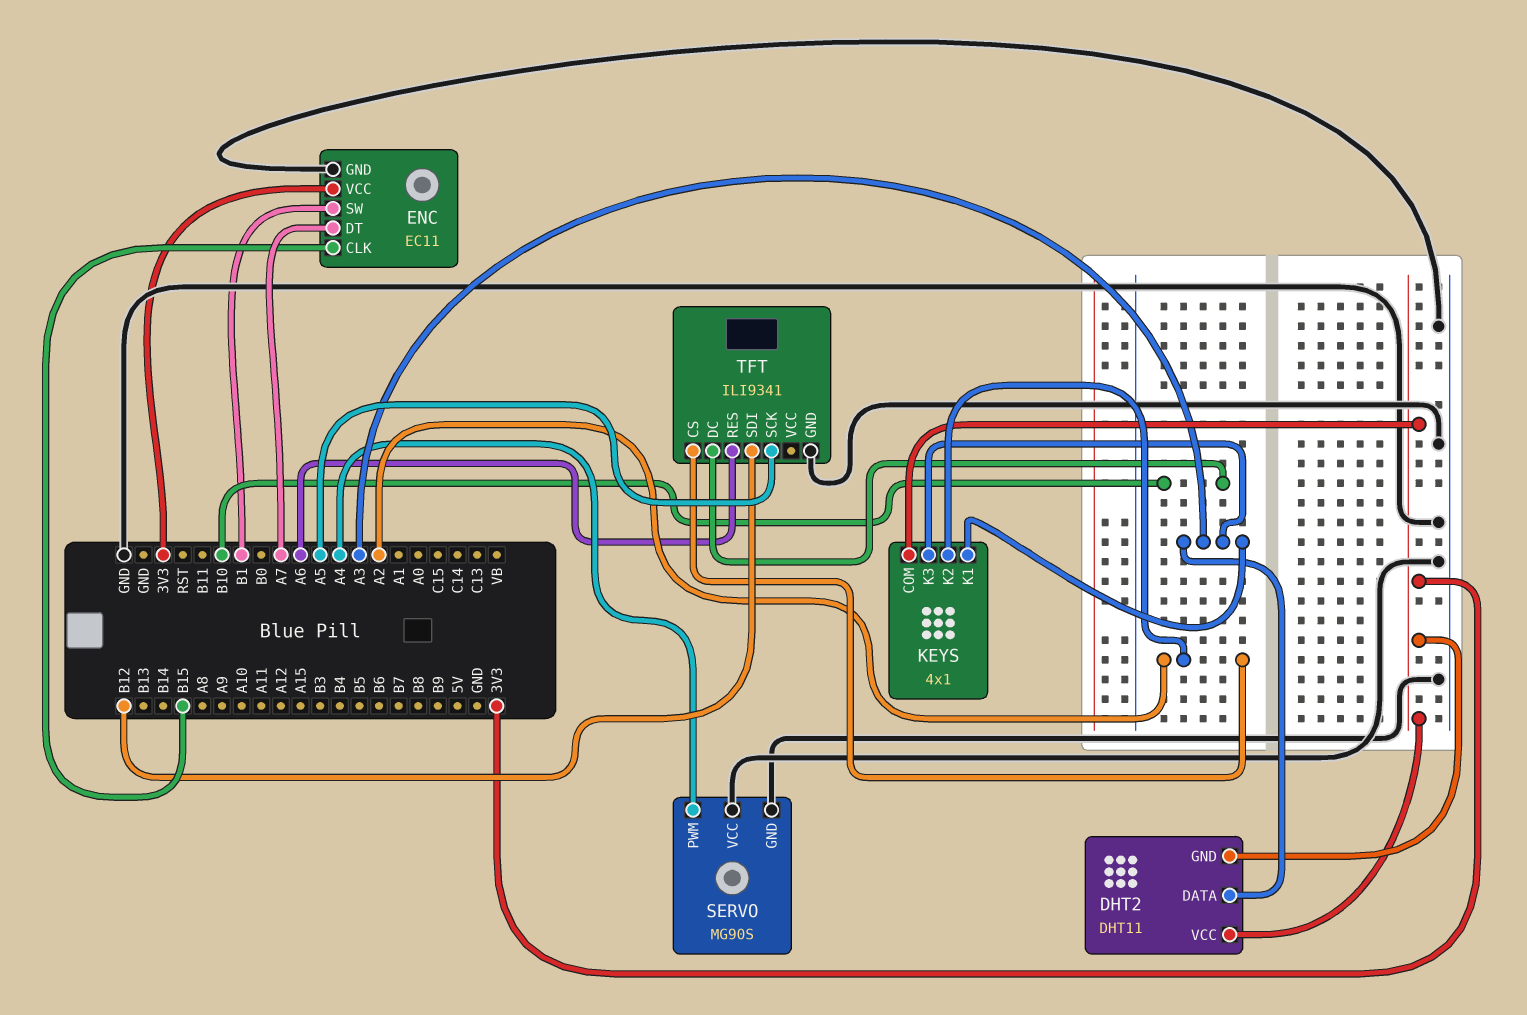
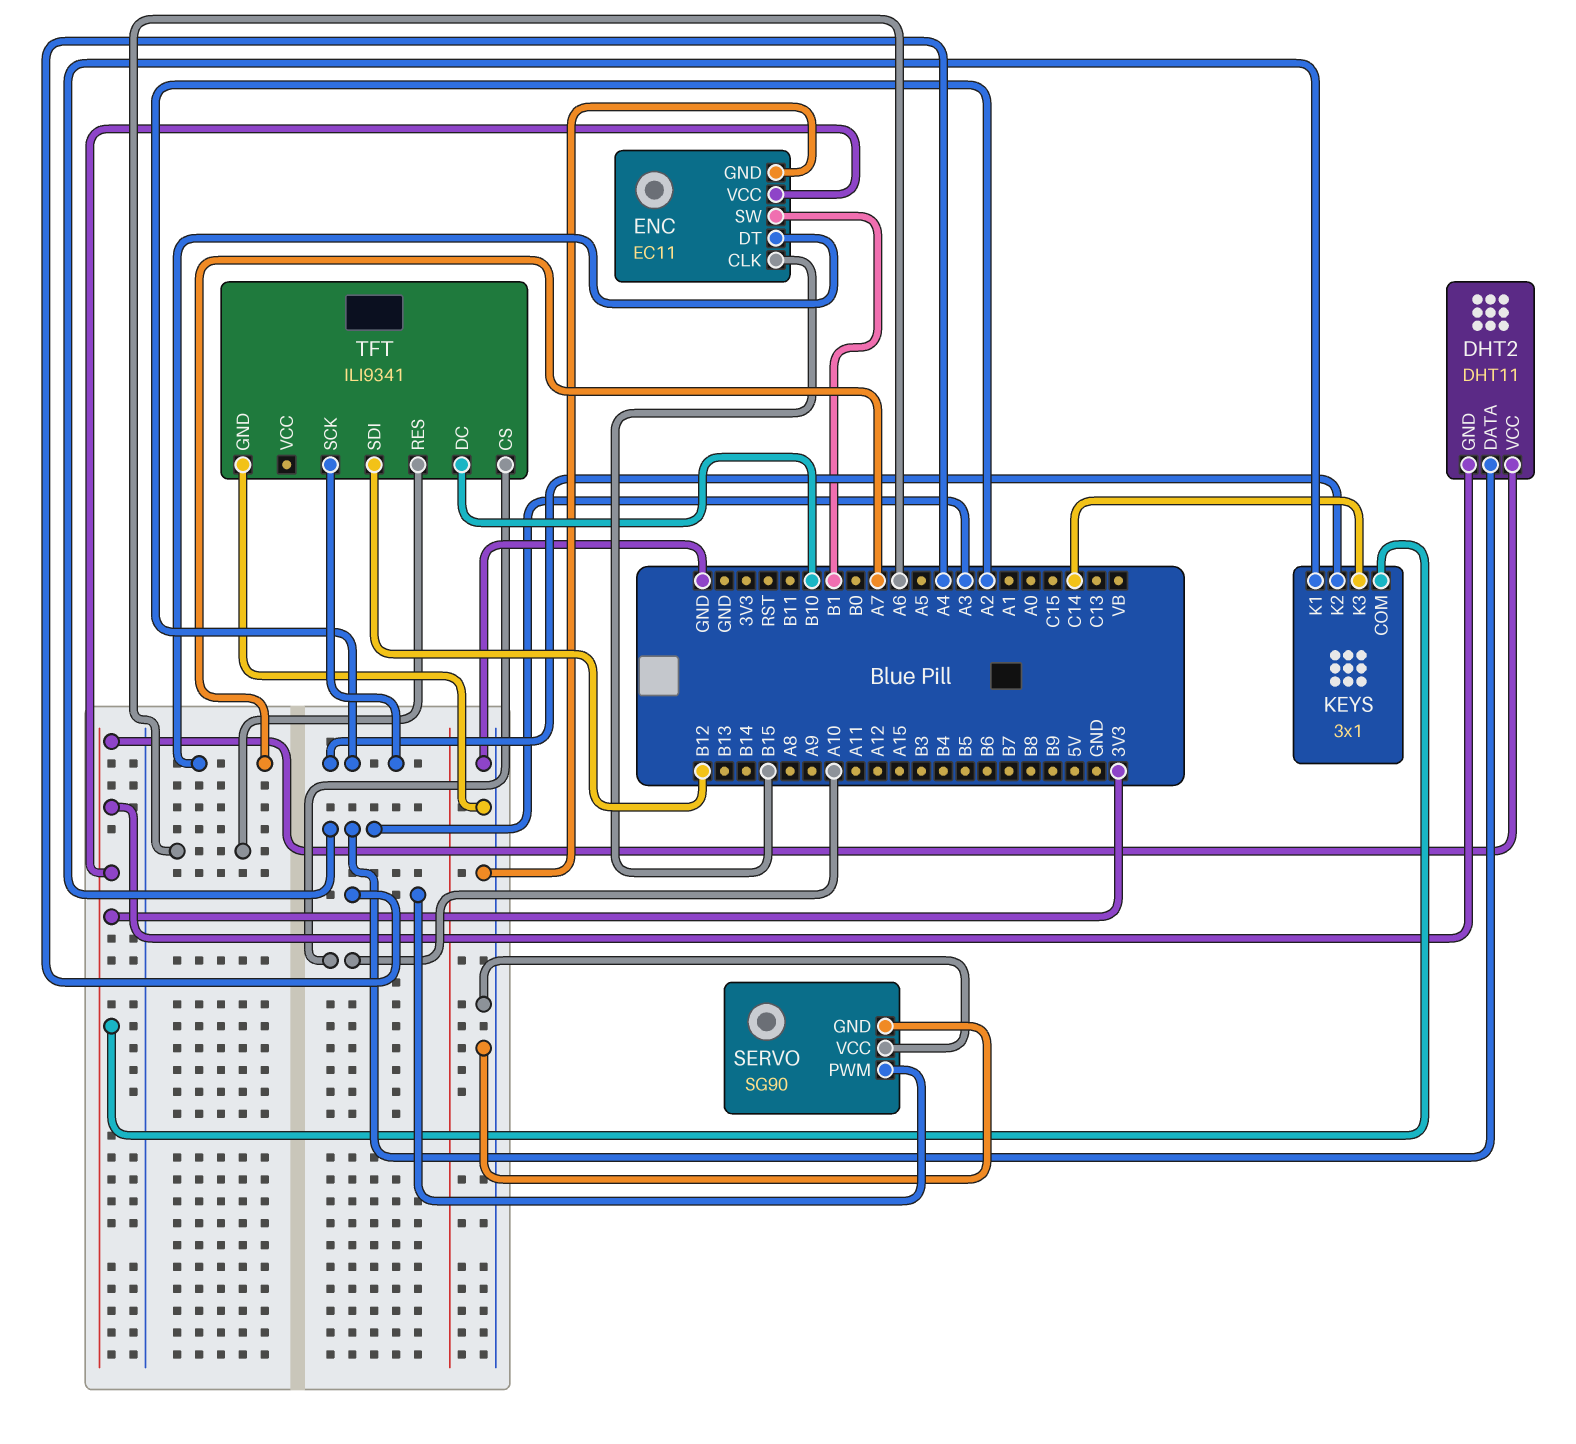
KEYS: 4x1 -> 3x1
KEYS pin K3: A3 -> C14
SERVO: MG90S -> SG90
TFT pin CS: A2 -> A10
TFT pin SCK: A5 -> A2

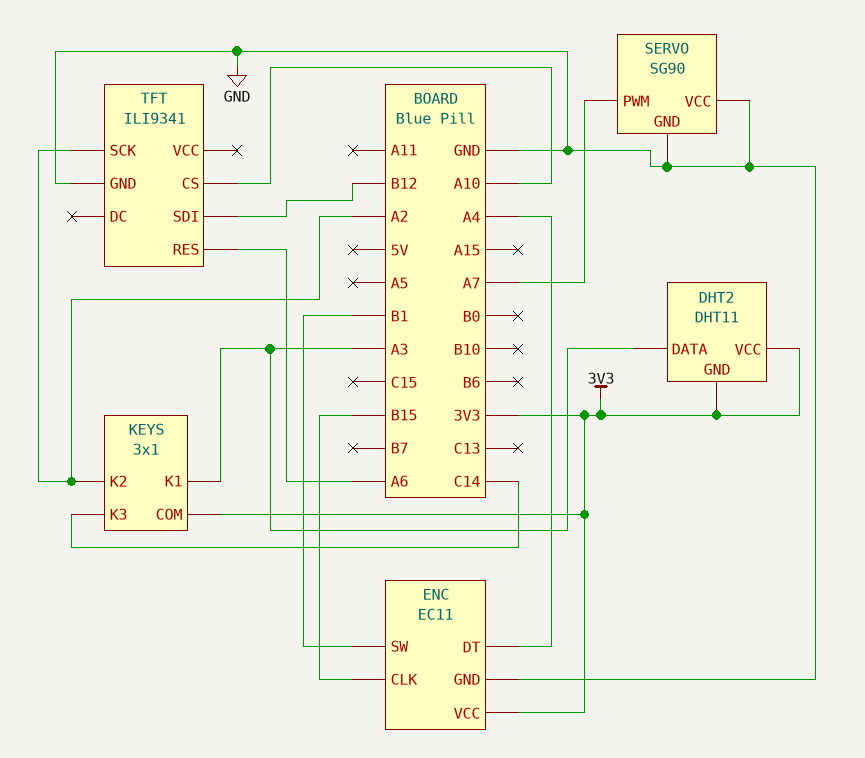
ENC pin DT: A7 -> A4
SERVO pin PWM: A4 -> A7
TFT pin DC: B10 -> none

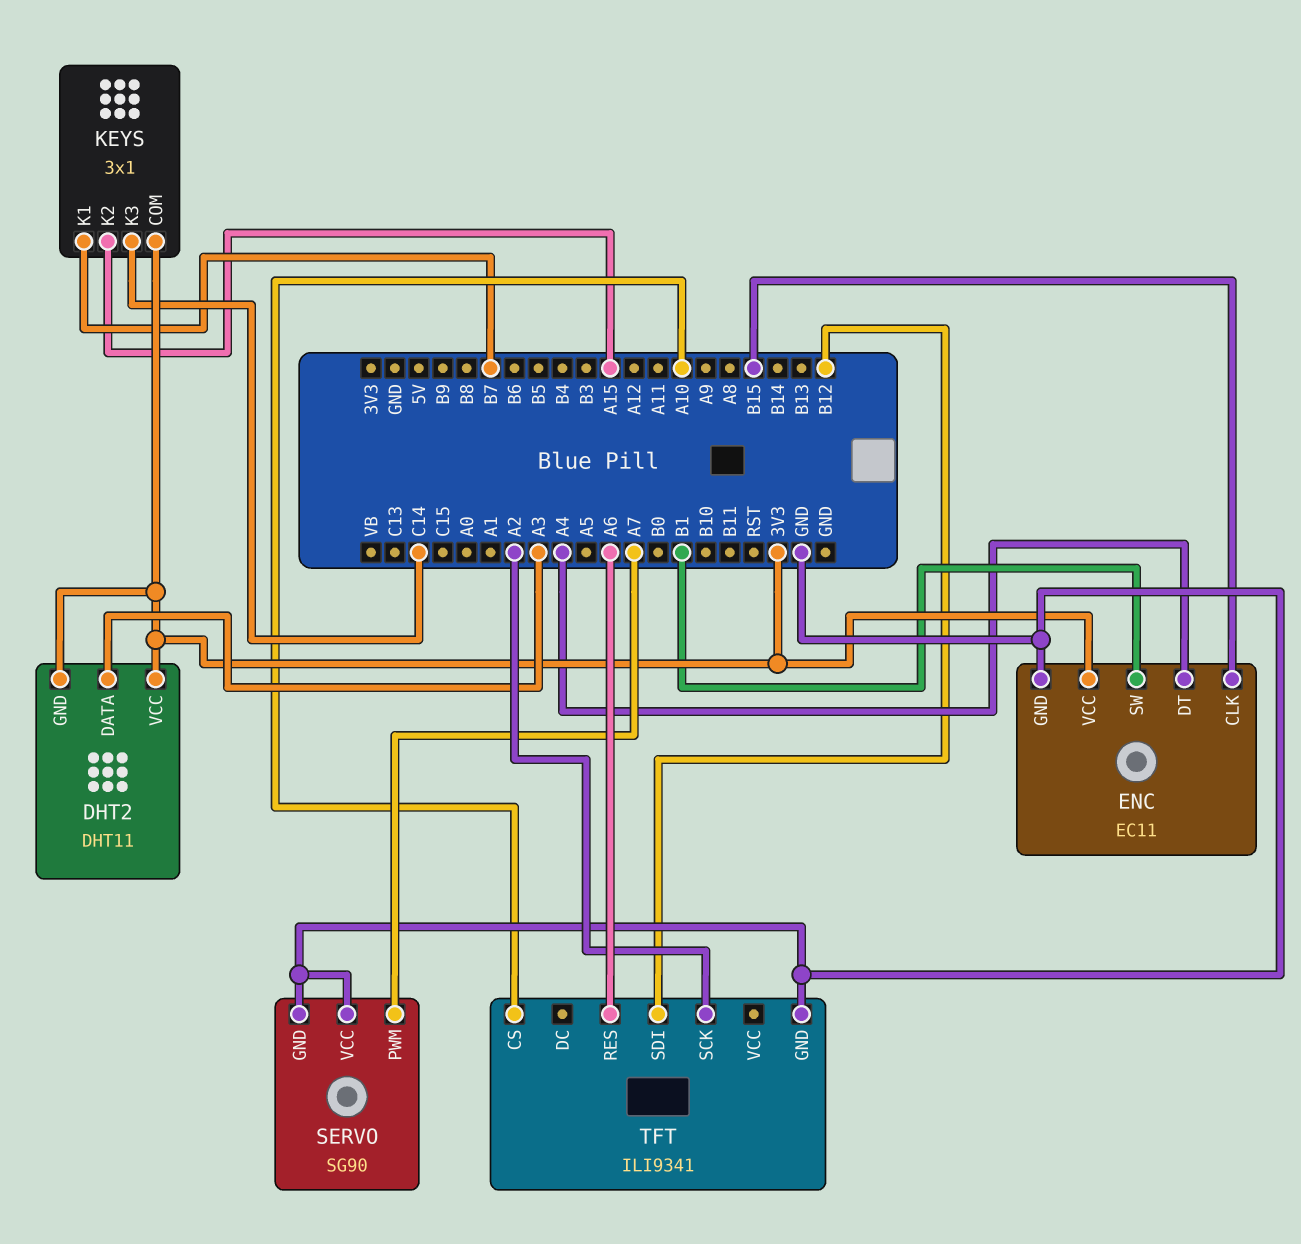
KEYS pin K1: A3 -> B7
KEYS pin K2: A2 -> A15

